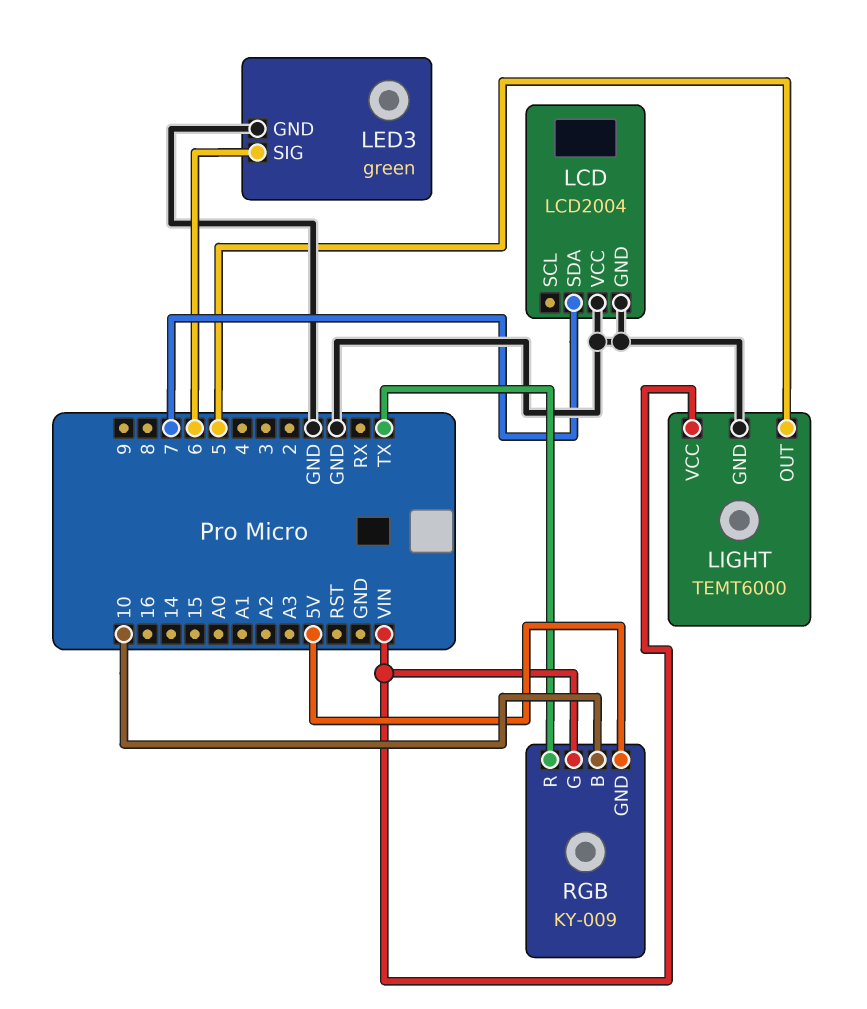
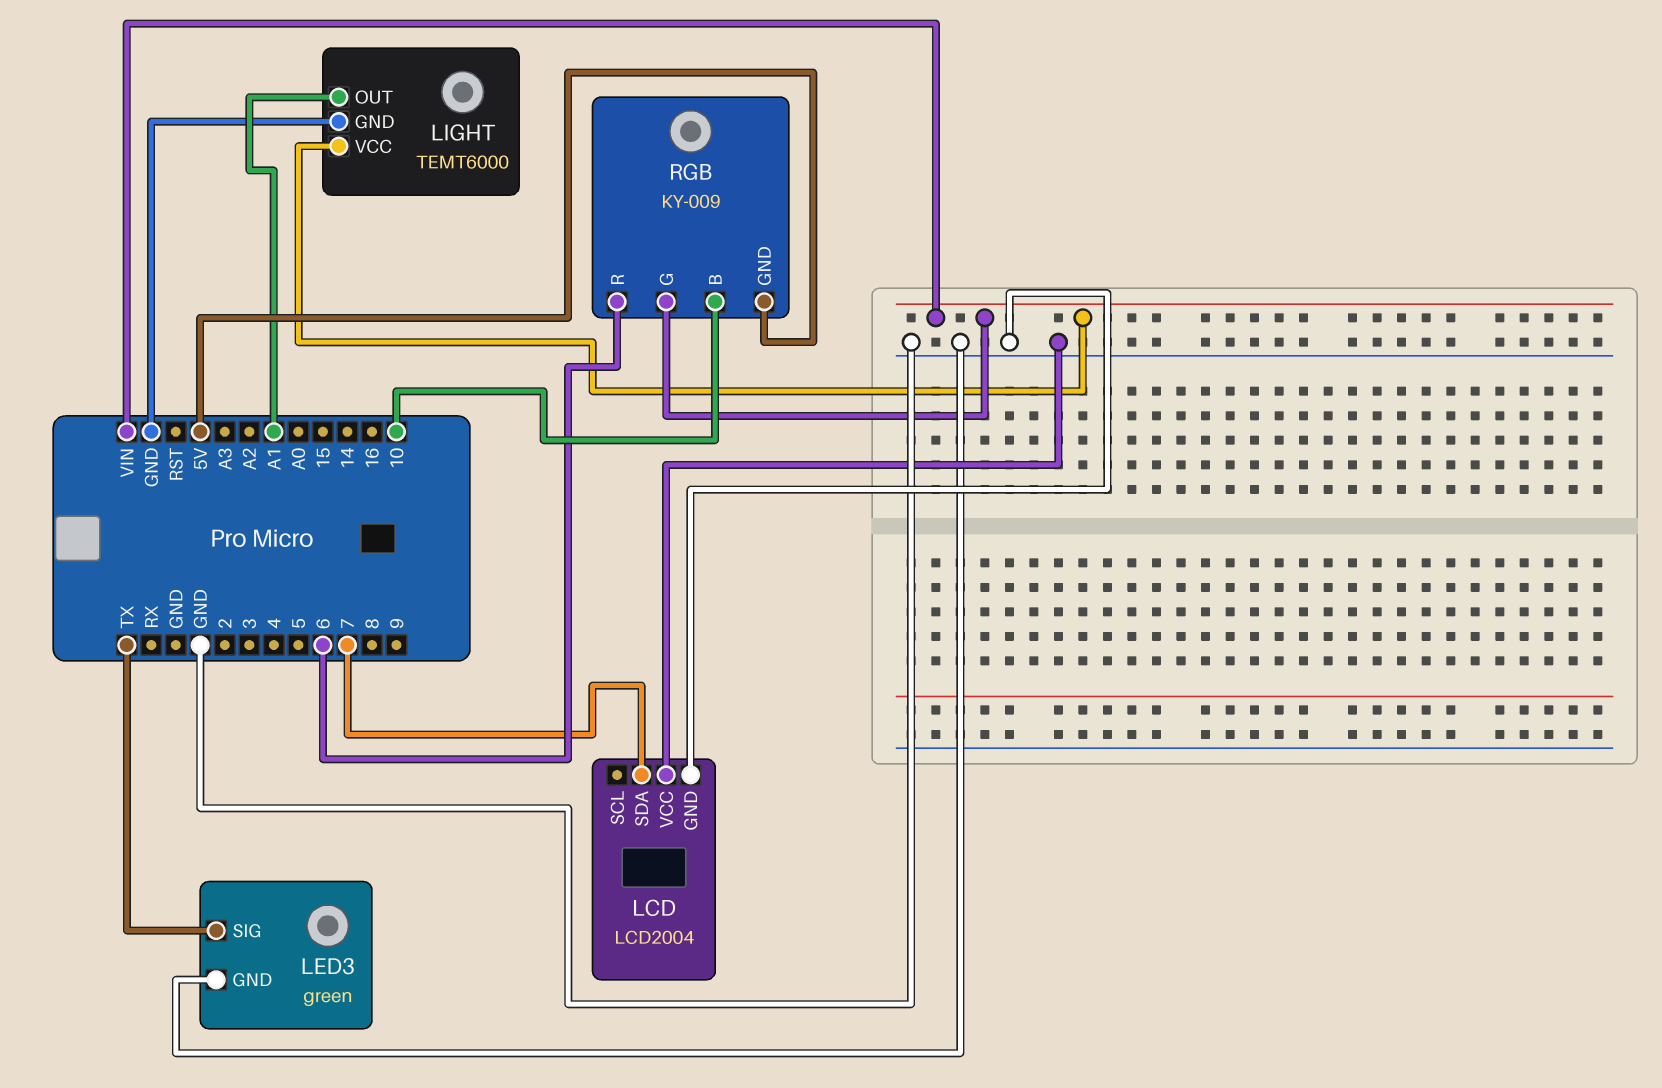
LED3 pin SIG: 6 -> TX
LIGHT pin OUT: 5 -> A1
RGB pin R: TX -> 6

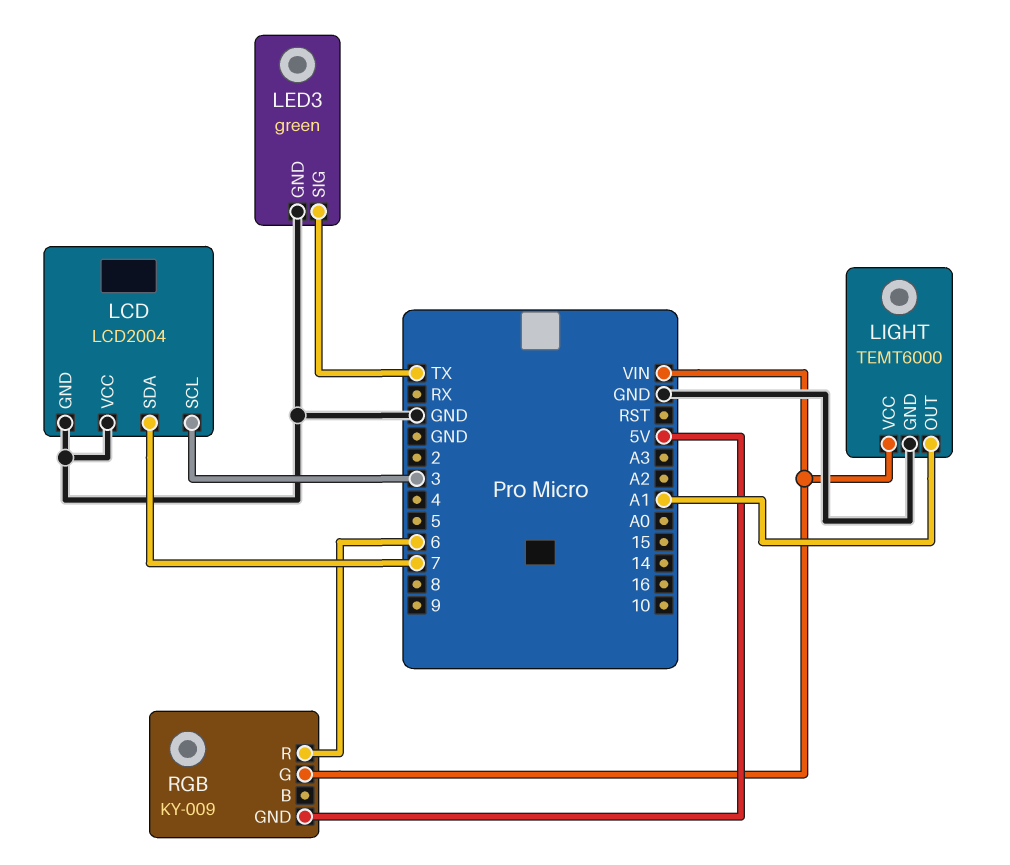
LCD pin SCL: none -> 3
RGB pin B: 10 -> none

